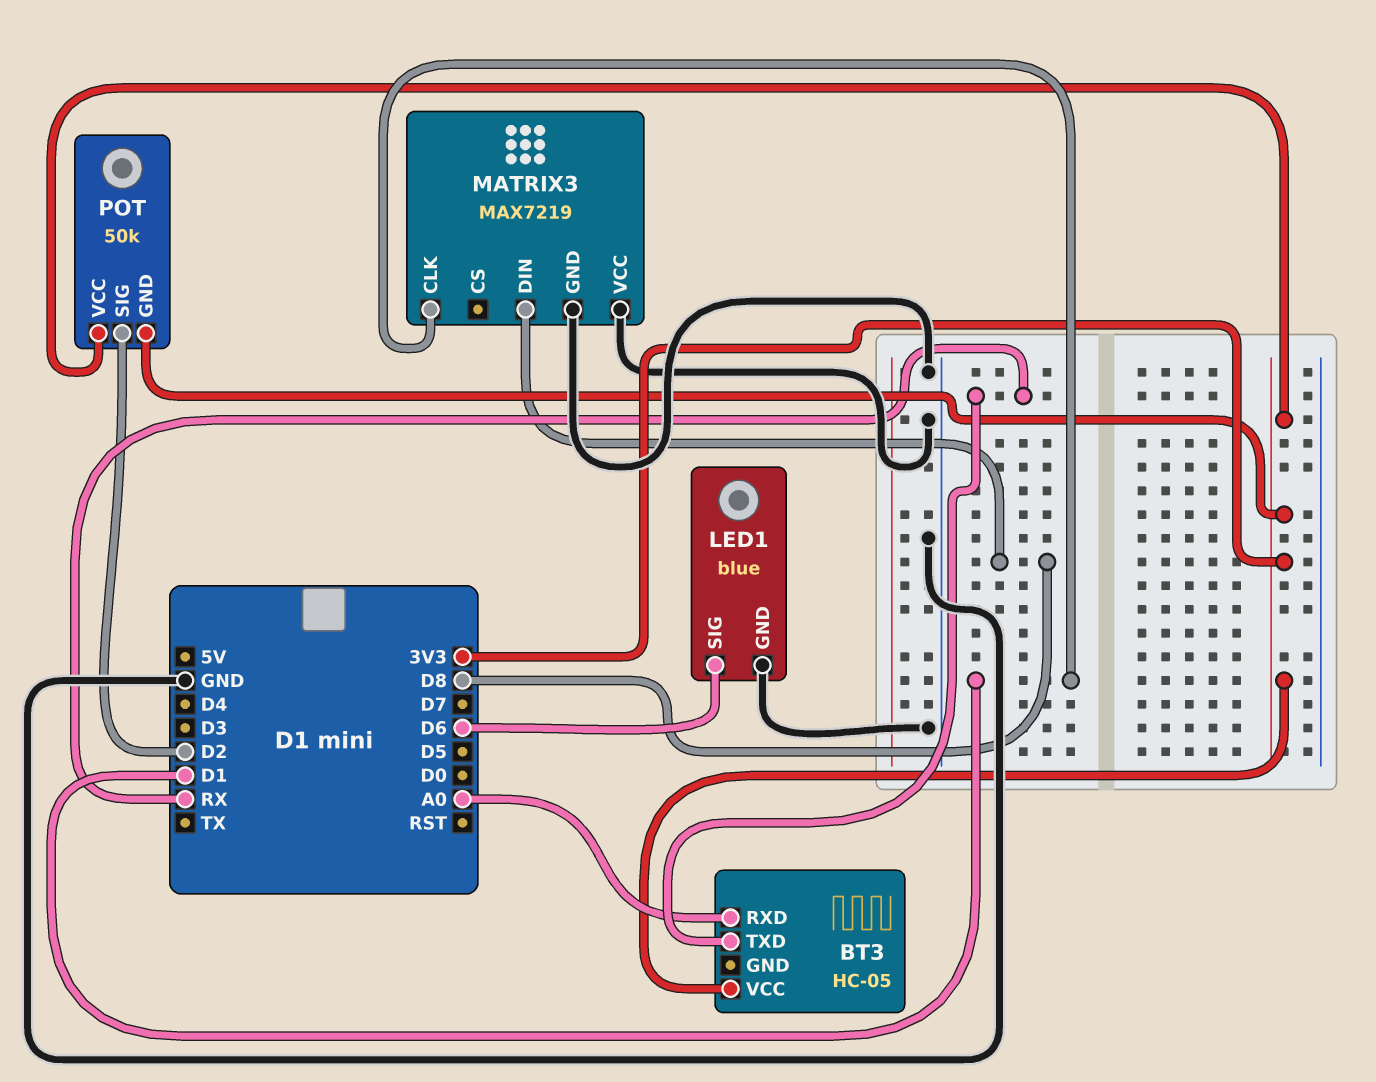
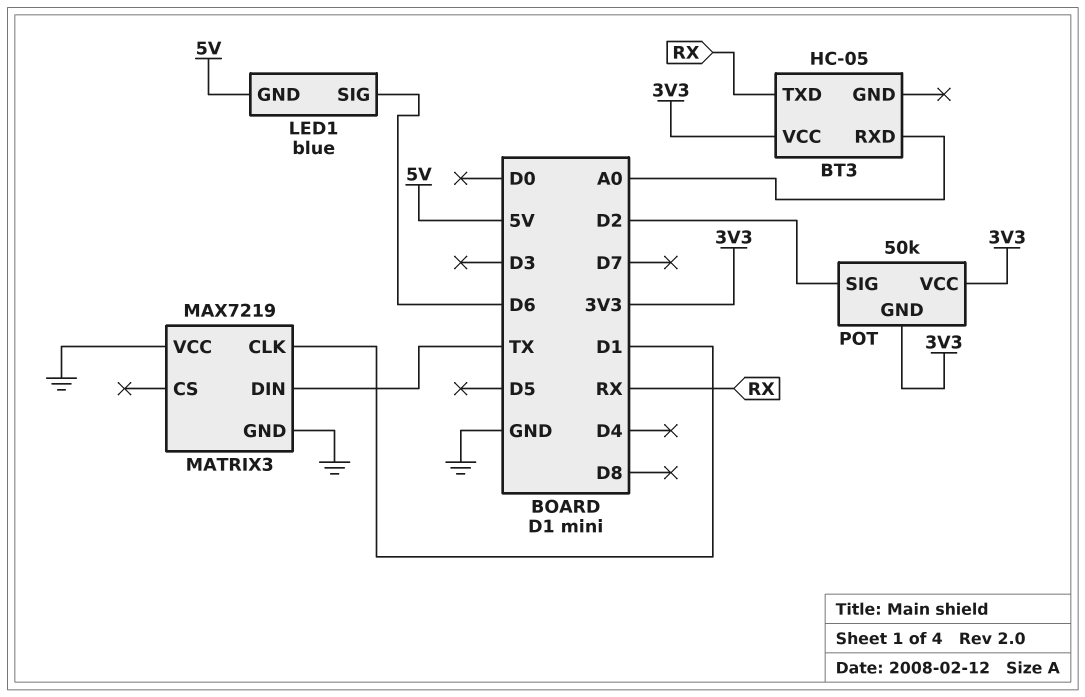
LED1 pin GND: GND -> 5V
MATRIX3 pin DIN: D8 -> TX

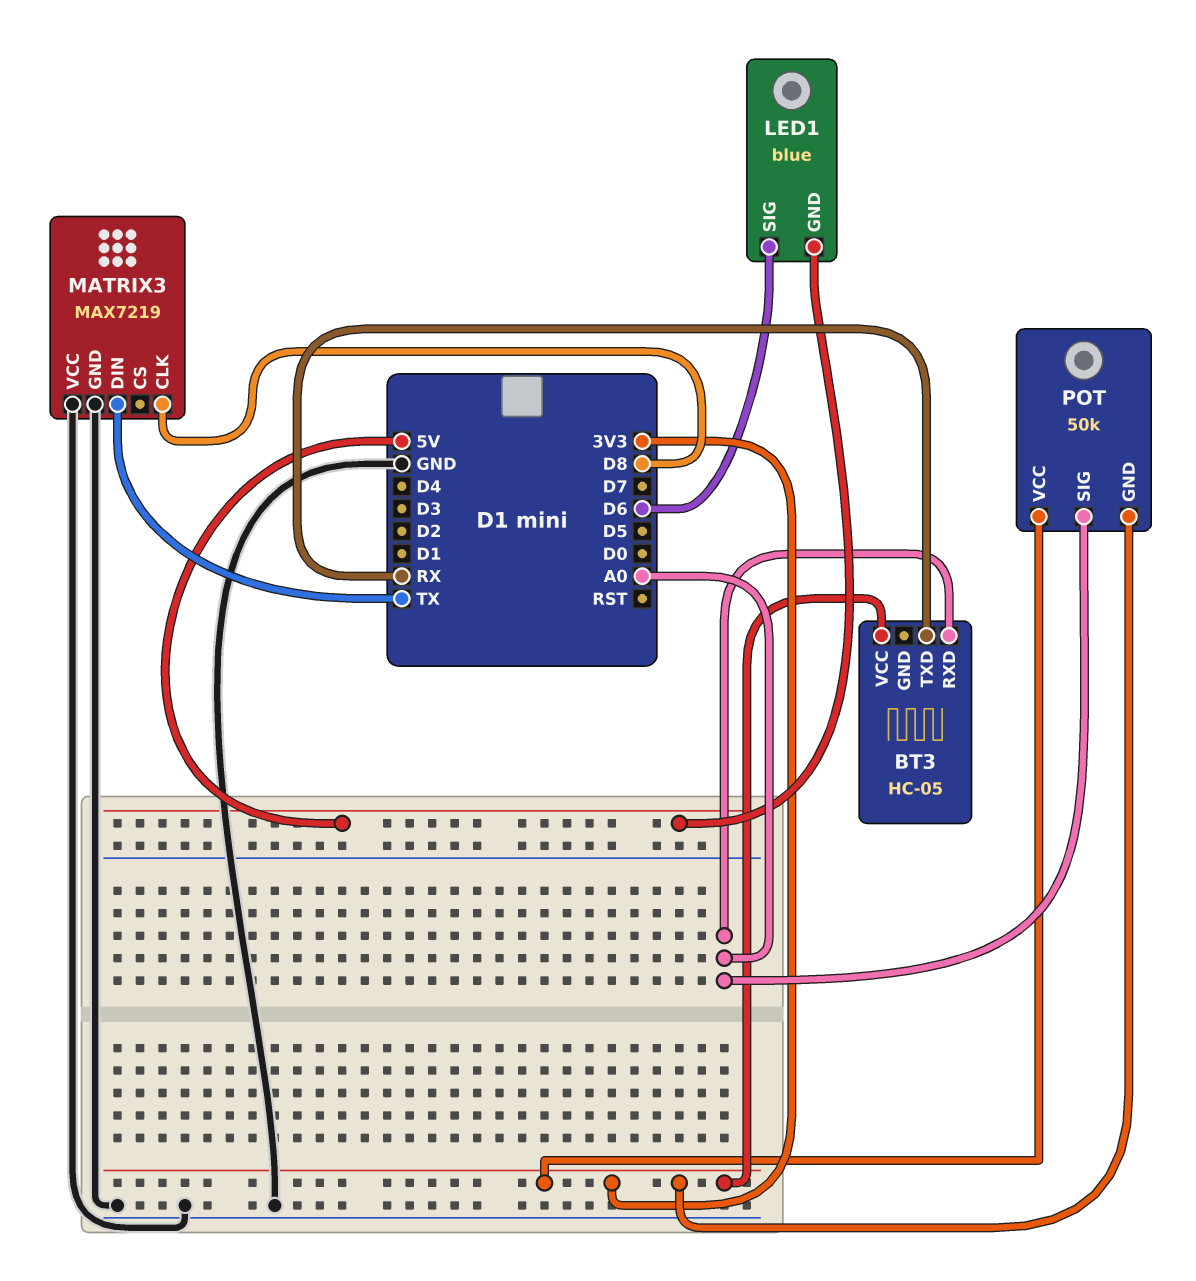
MATRIX3 pin CLK: D1 -> D8
POT pin SIG: D2 -> A0

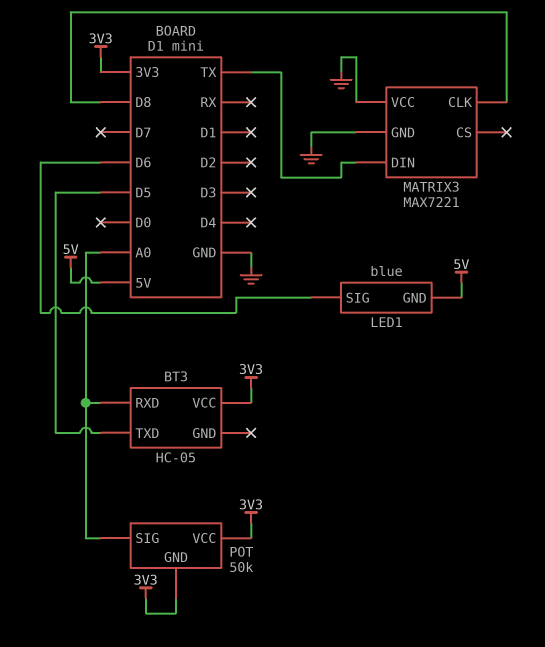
BT3 pin TXD: RX -> D5
MATRIX3: MAX7219 -> MAX7221

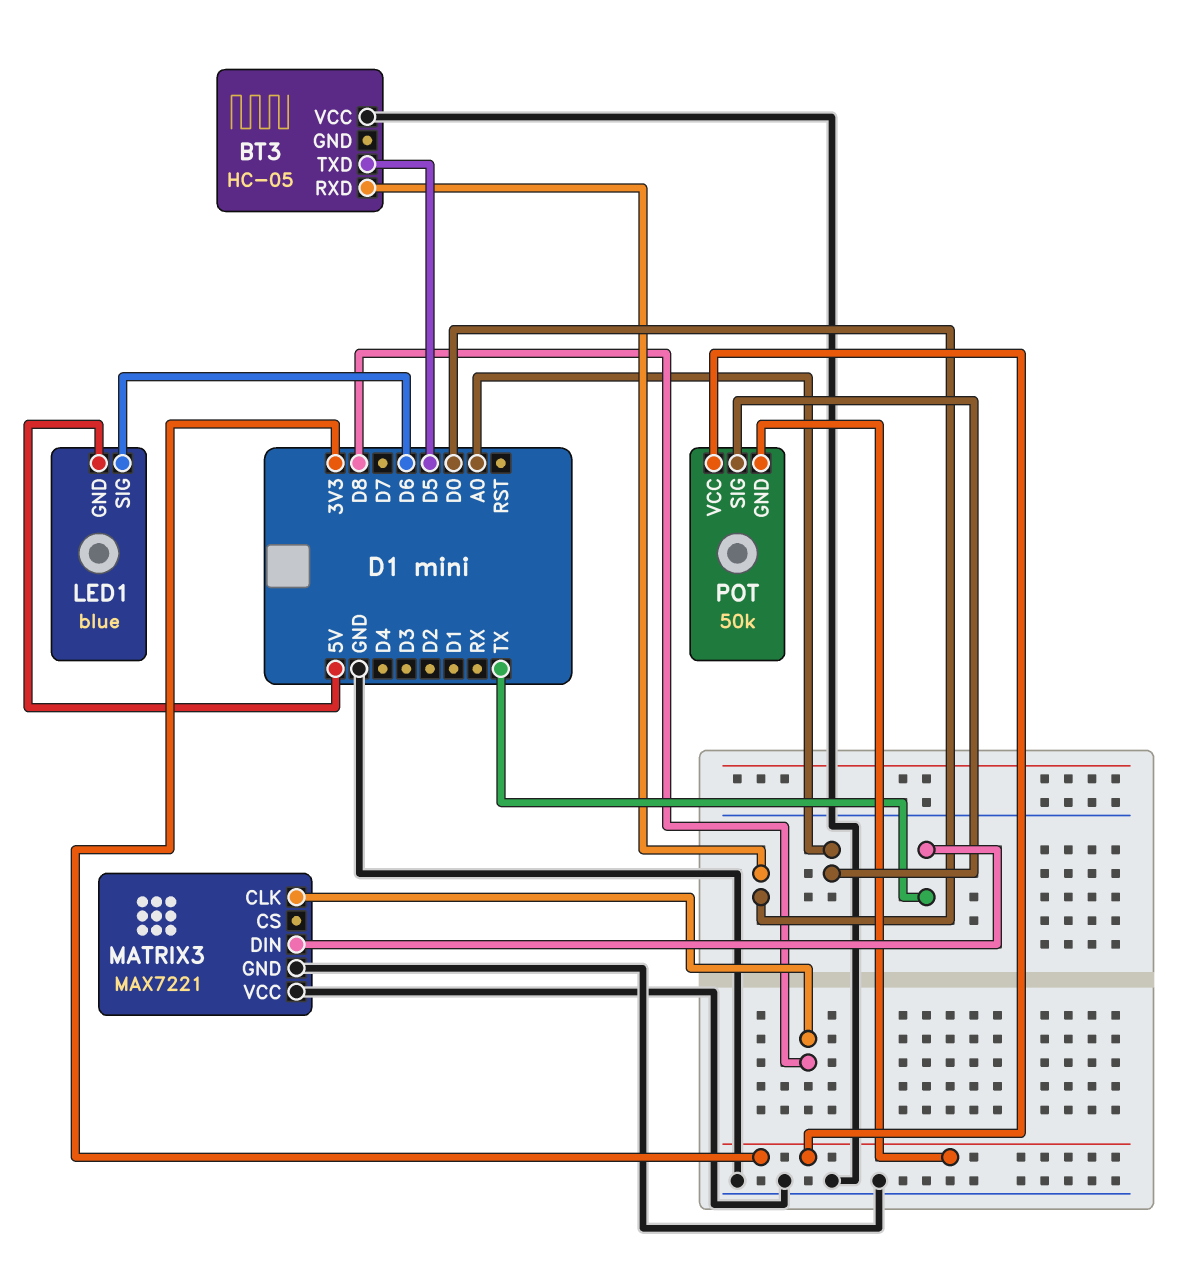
BT3 pin RXD: A0 -> D0
BT3 pin VCC: 3V3 -> GND

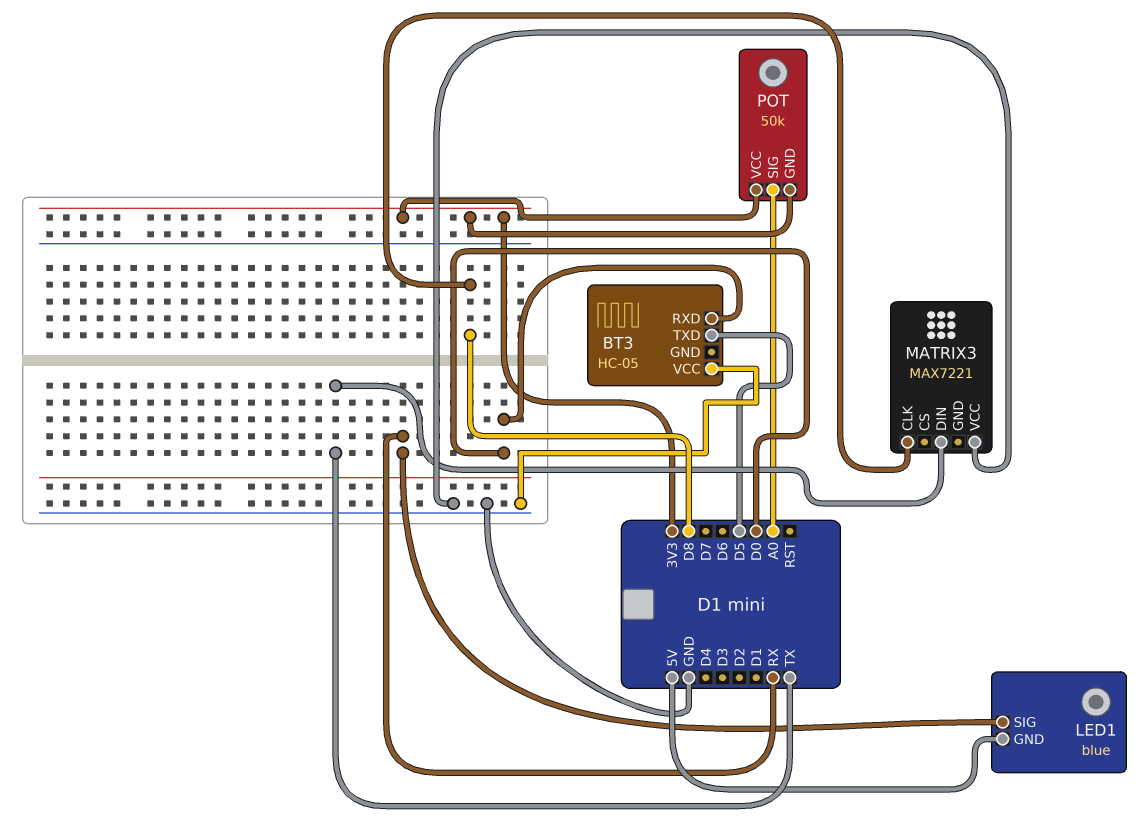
LED1 pin SIG: D6 -> RX
MATRIX3 pin GND: GND -> none

